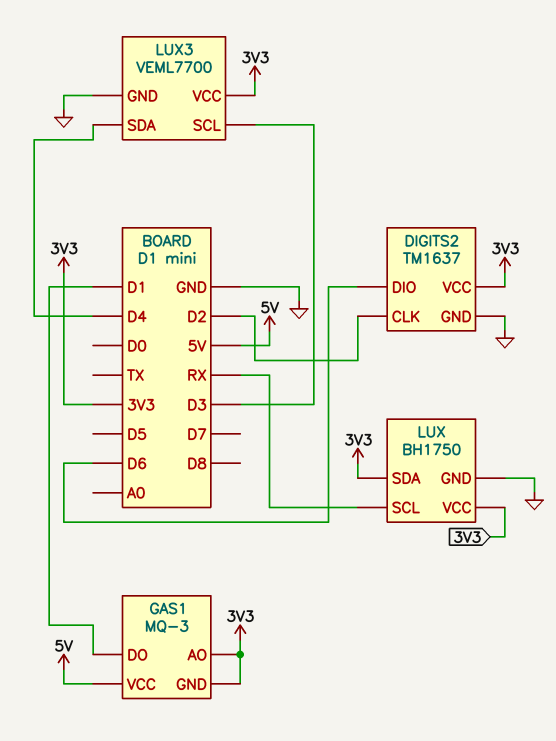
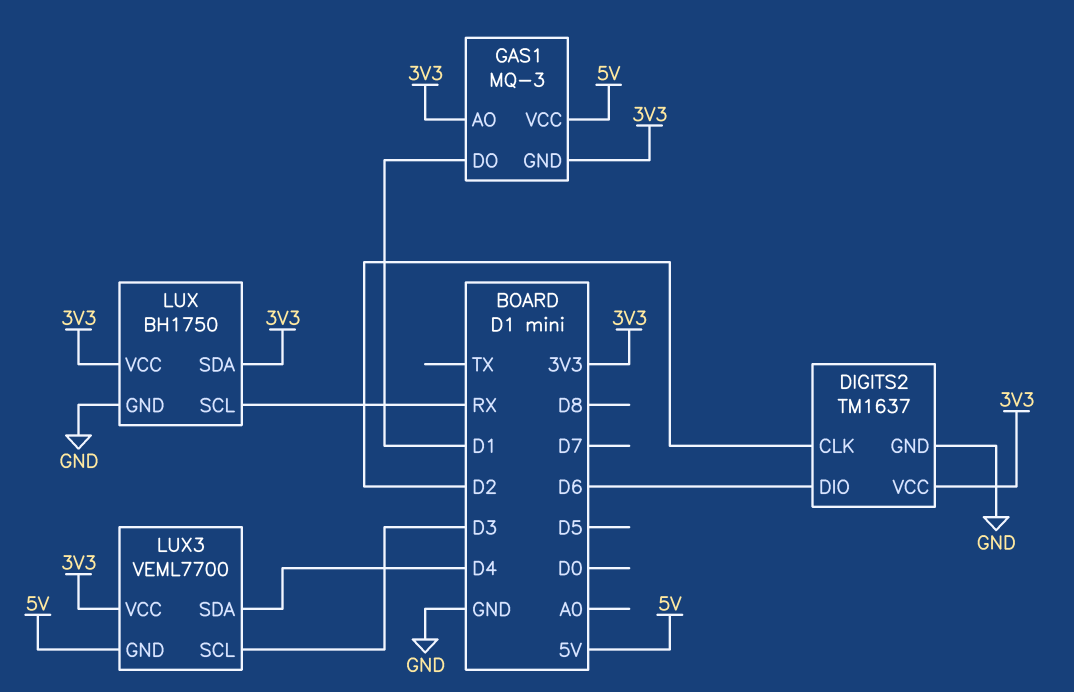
LUX3 pin GND: GND -> 5V

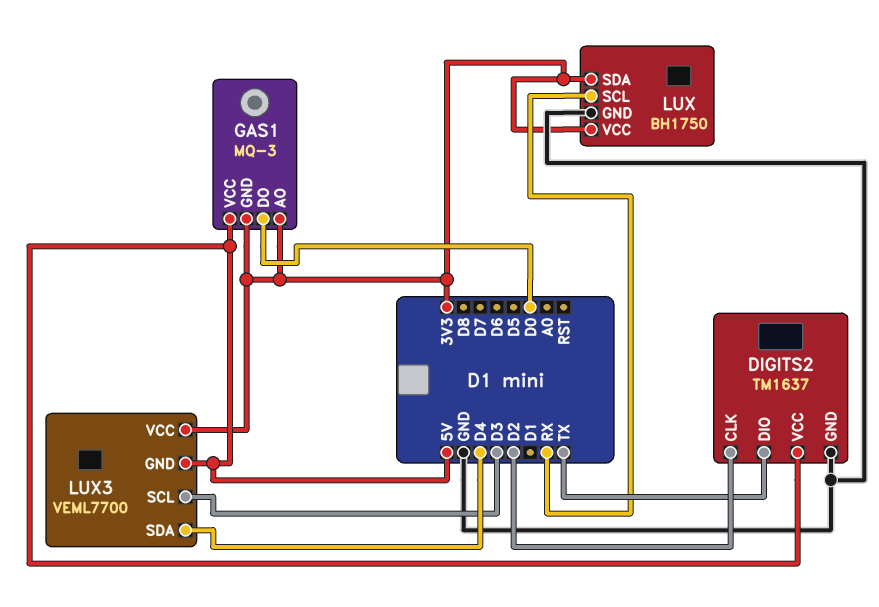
DIGITS2 pin DIO: D6 -> TX
DIGITS2 pin VCC: 3V3 -> 5V
GAS1 pin DO: D1 -> D0

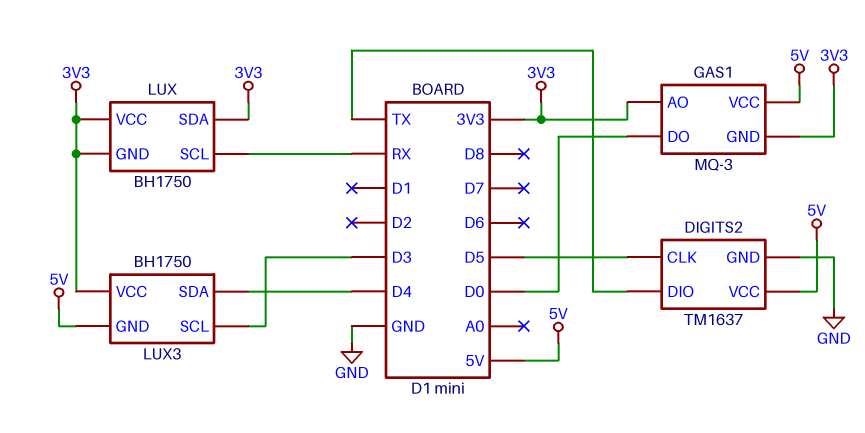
DIGITS2 pin CLK: D2 -> D5
LUX pin GND: GND -> 3V3
LUX3: VEML7700 -> BH1750

